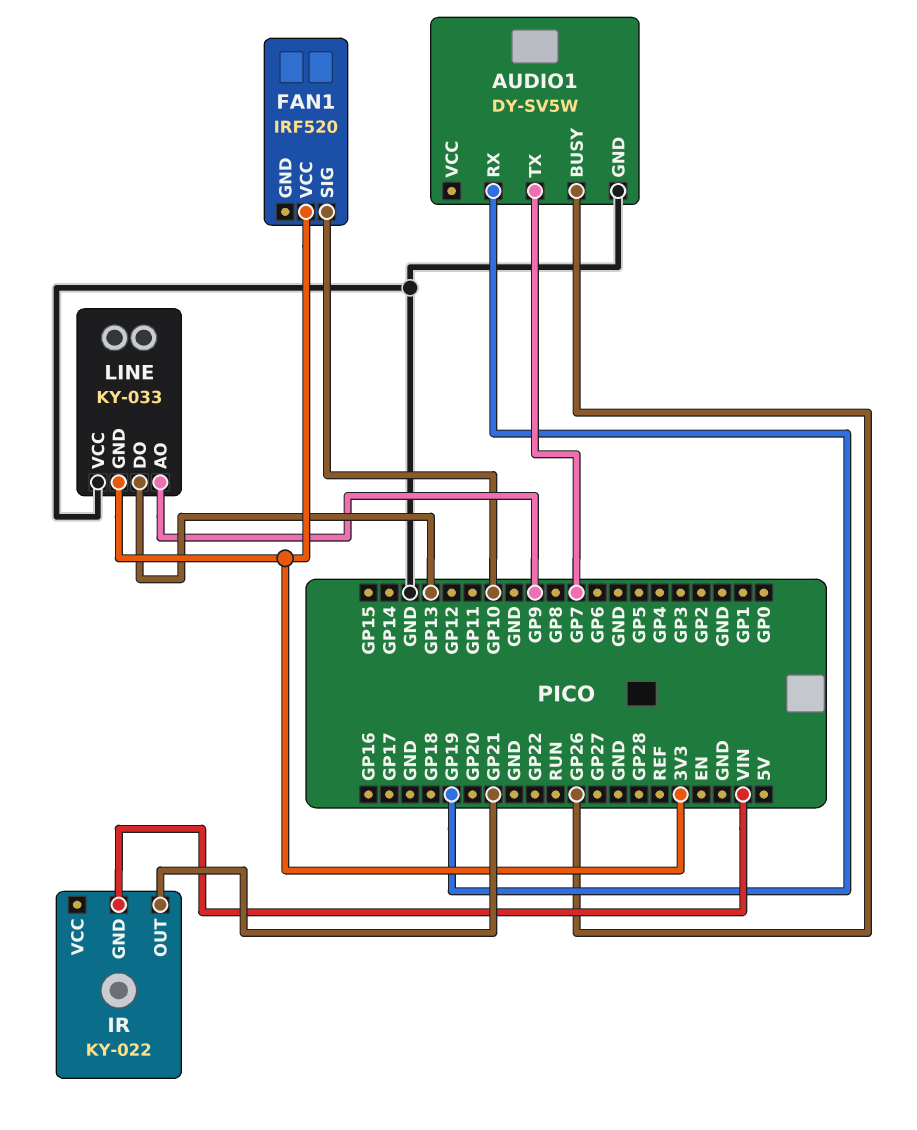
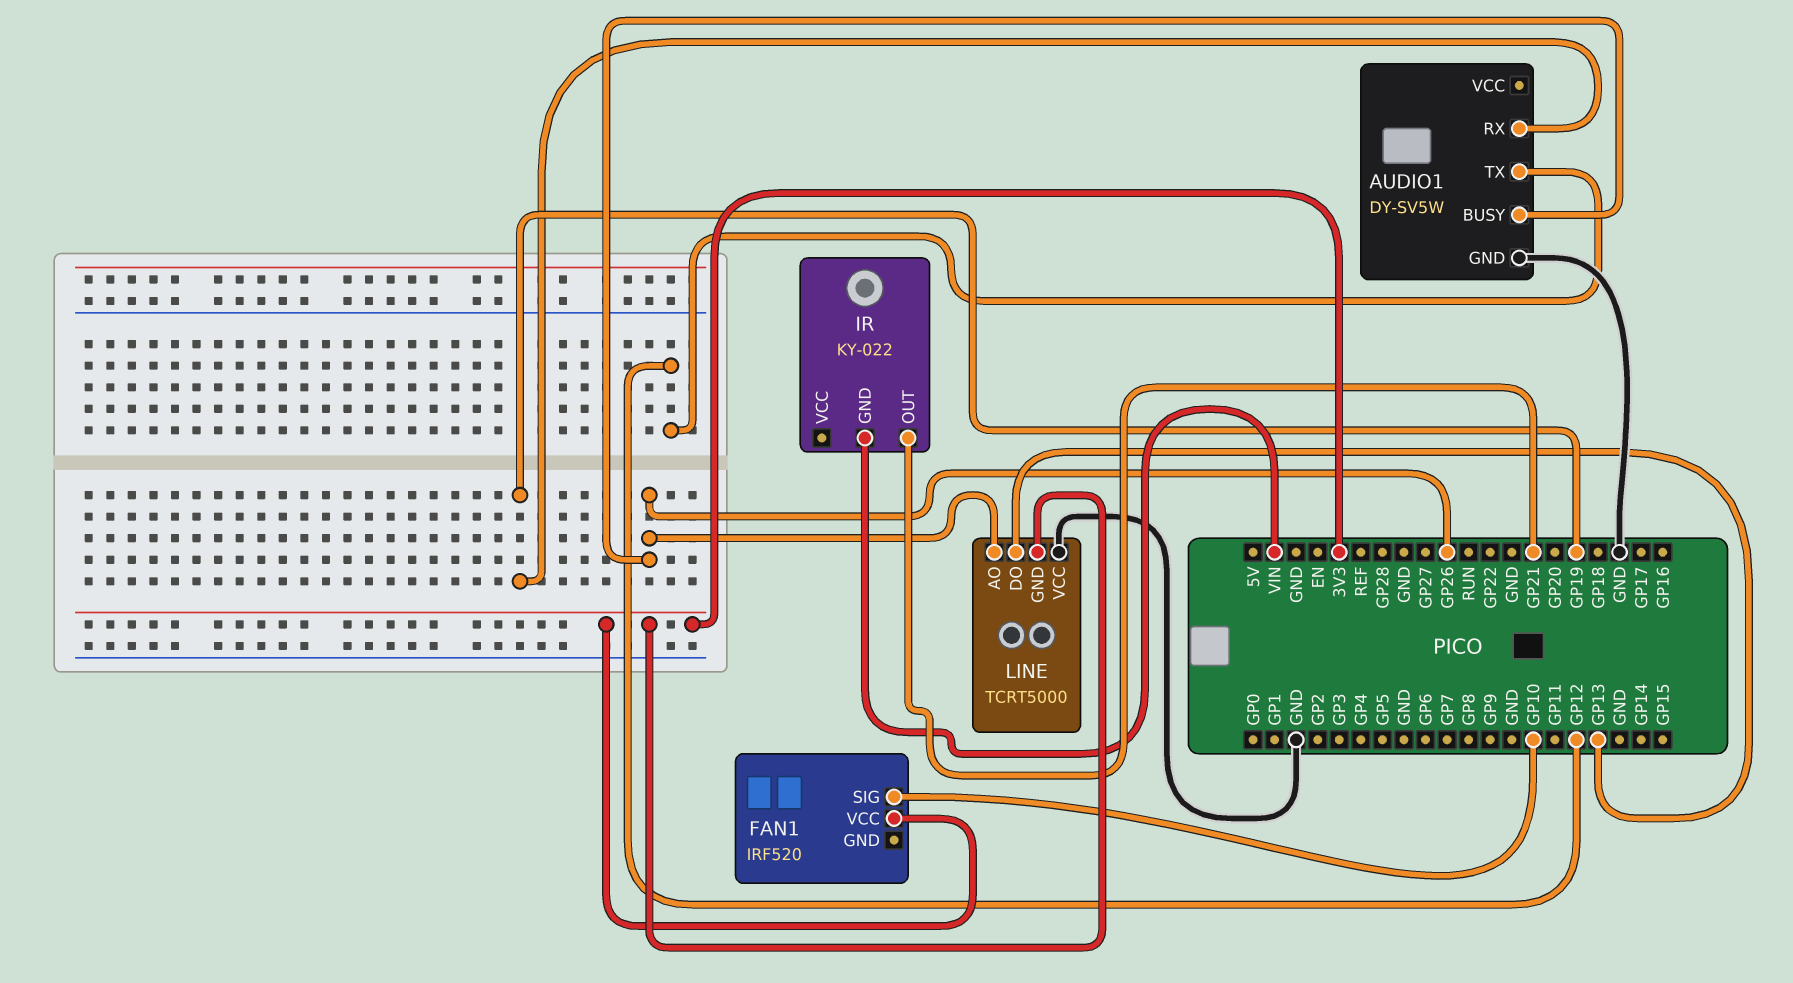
AUDIO1 pin TX: GP7 -> GP12
LINE: KY-033 -> TCRT5000
LINE pin AO: GP9 -> GP26

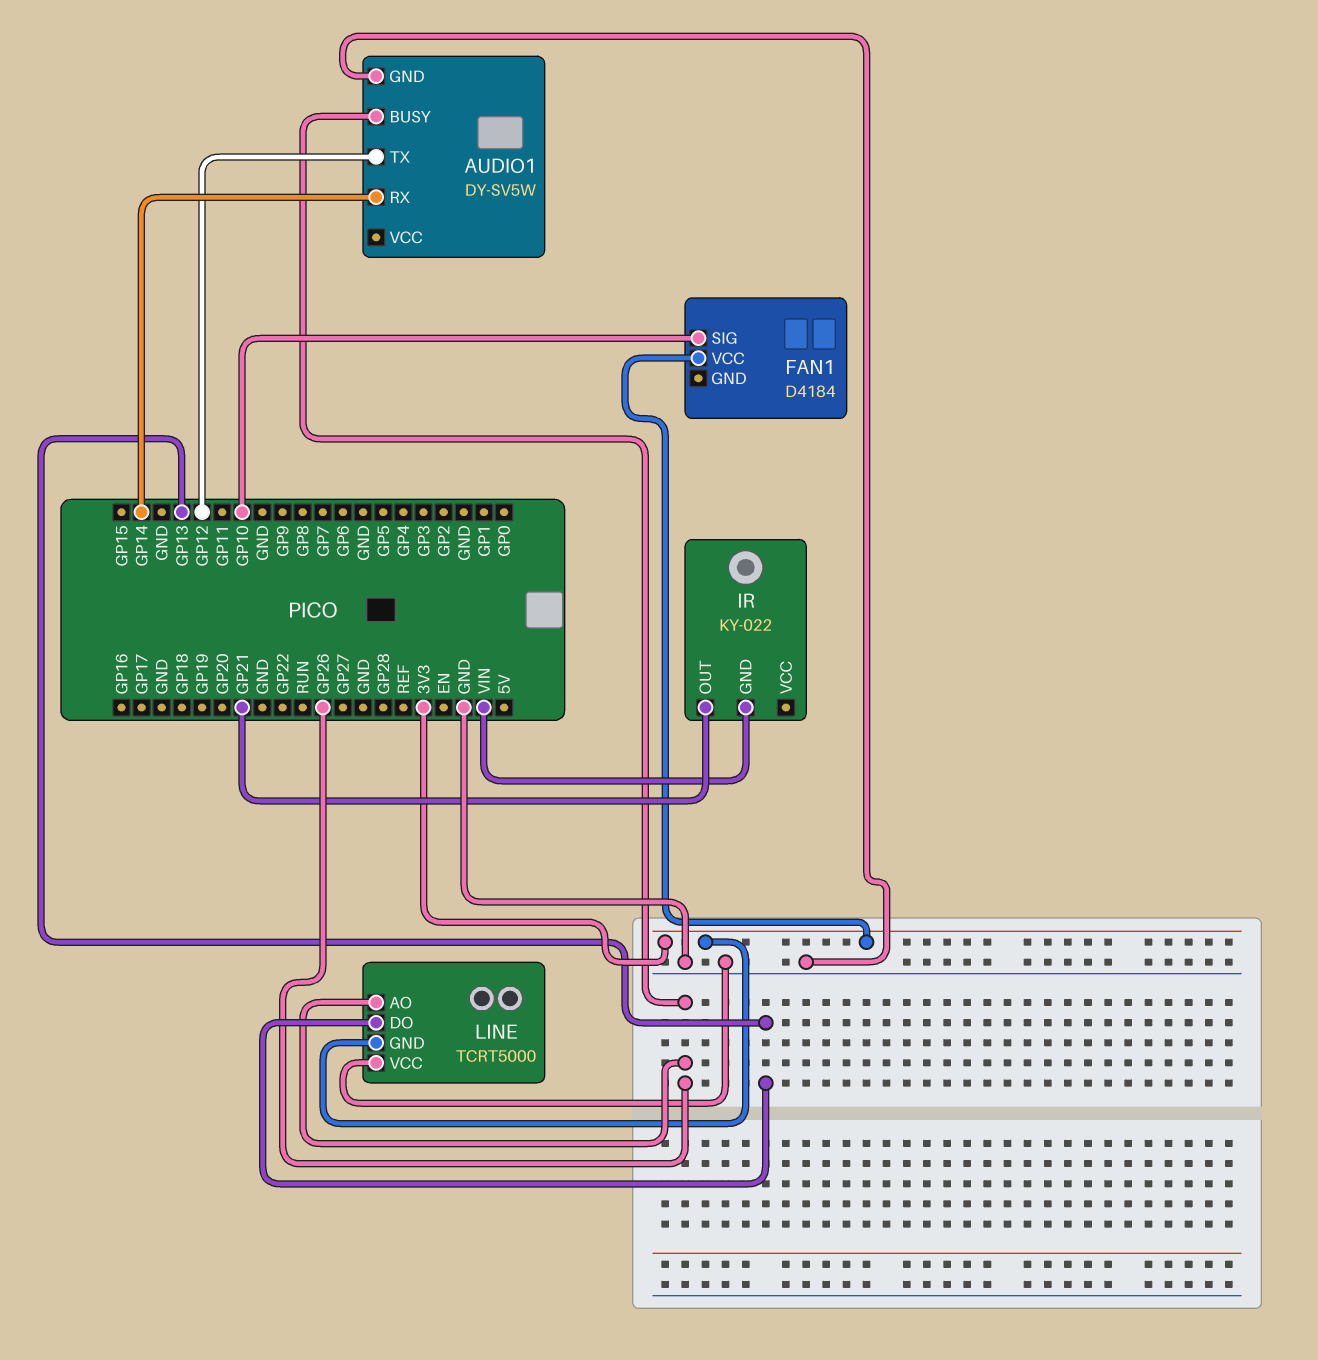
AUDIO1 pin RX: GP19 -> GP14
FAN1: IRF520 -> D4184

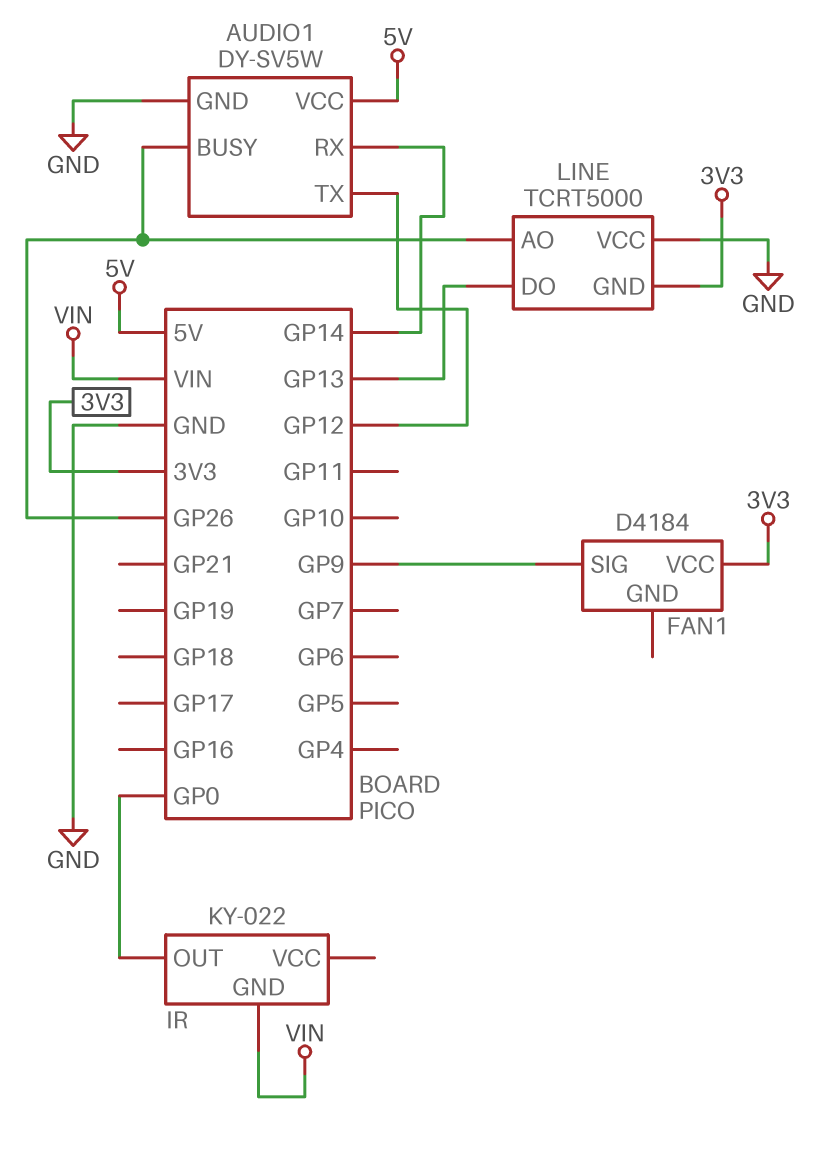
AUDIO1 pin VCC: none -> 5V
FAN1 pin SIG: GP10 -> GP9
IR pin OUT: GP21 -> GP0

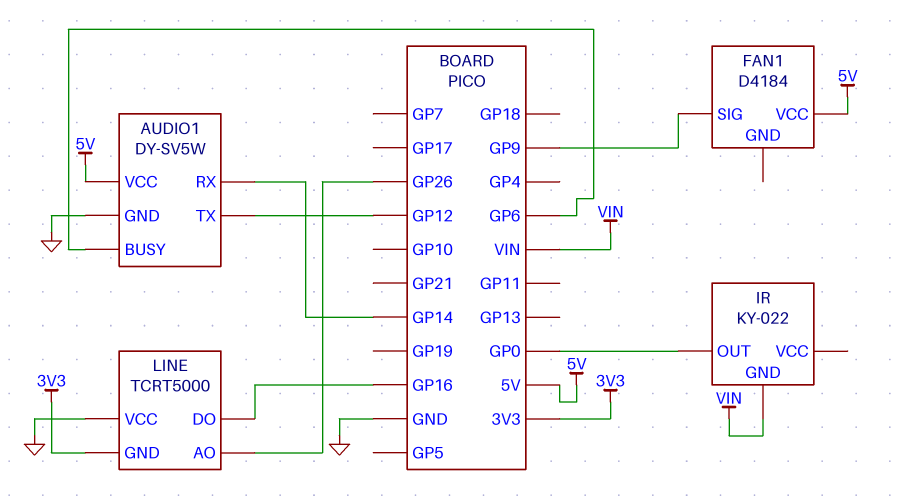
AUDIO1 pin BUSY: GP26 -> GP6
FAN1 pin VCC: 3V3 -> 5V
LINE pin DO: GP13 -> GP16

